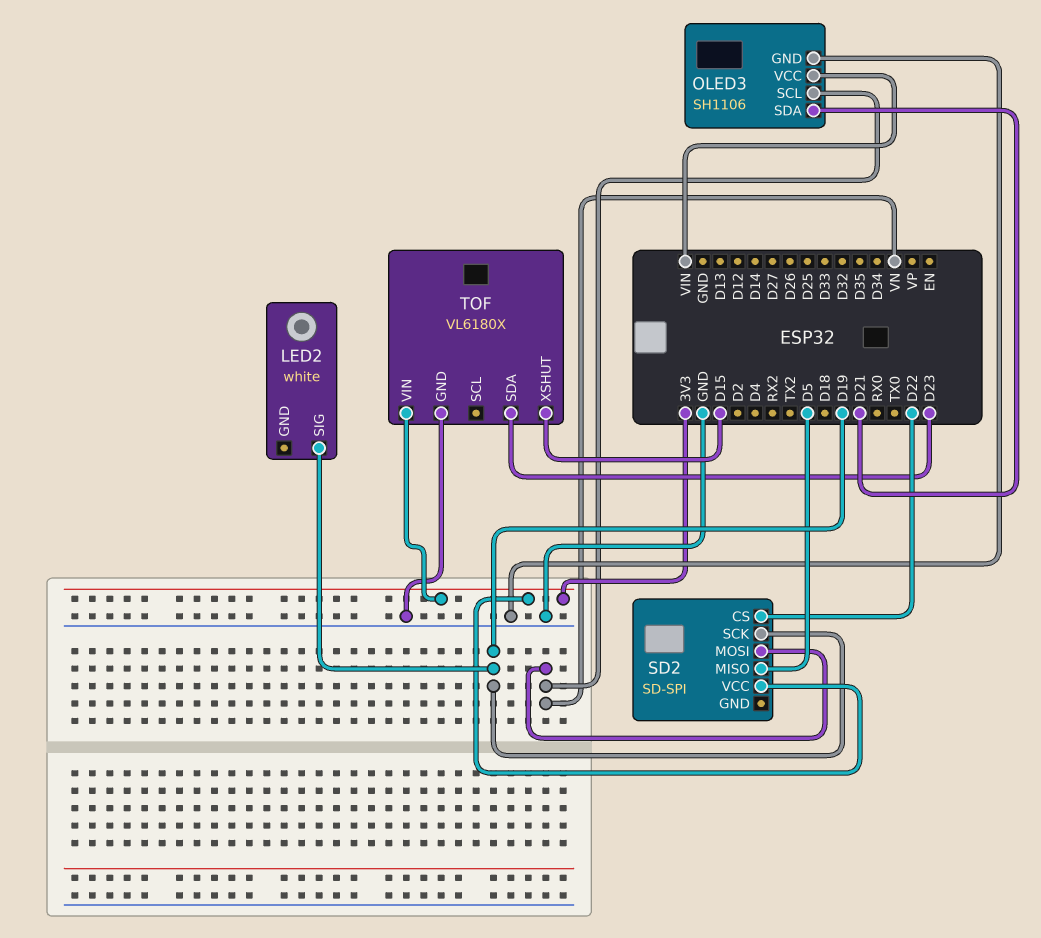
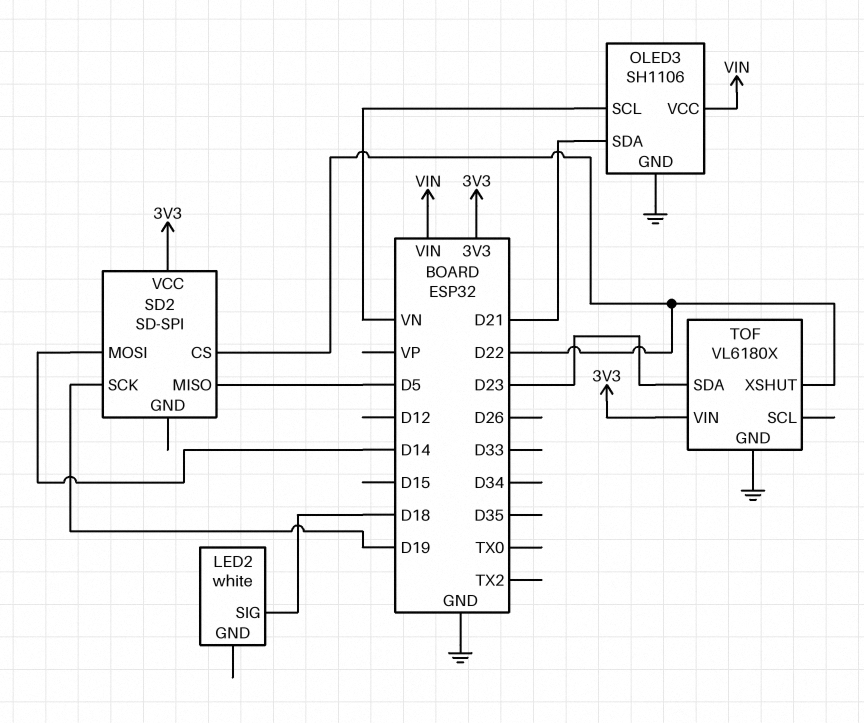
LED2 pin SIG: D19 -> D18
SD2 pin MOSI: VN -> D14
TOF pin XSHUT: D15 -> D22

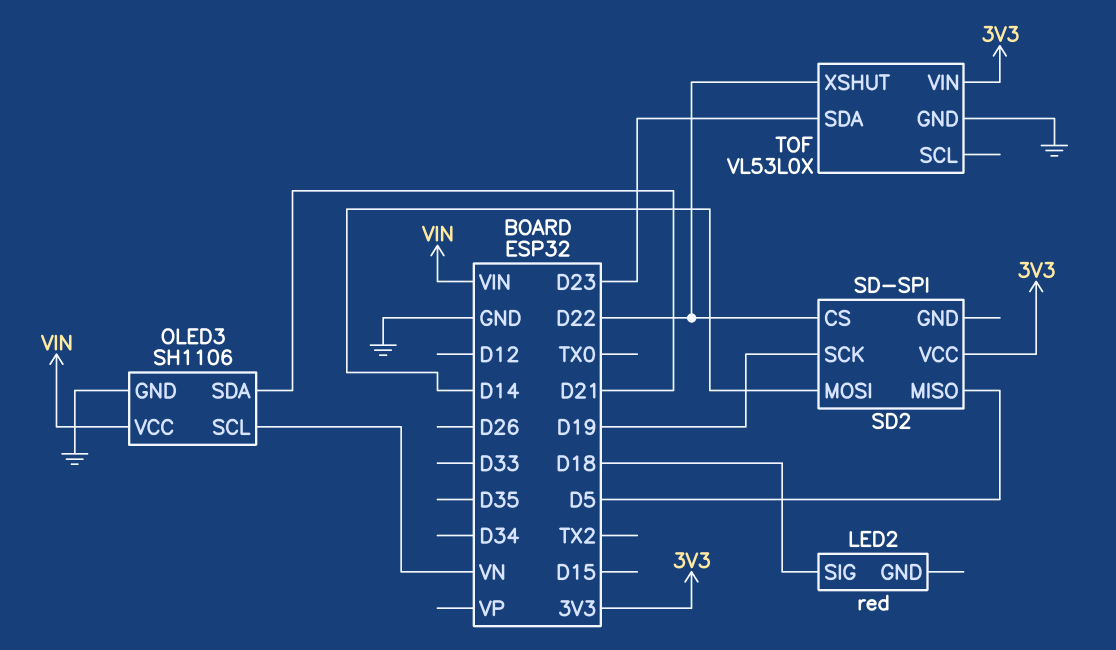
LED2: white -> red
TOF: VL6180X -> VL53L0X

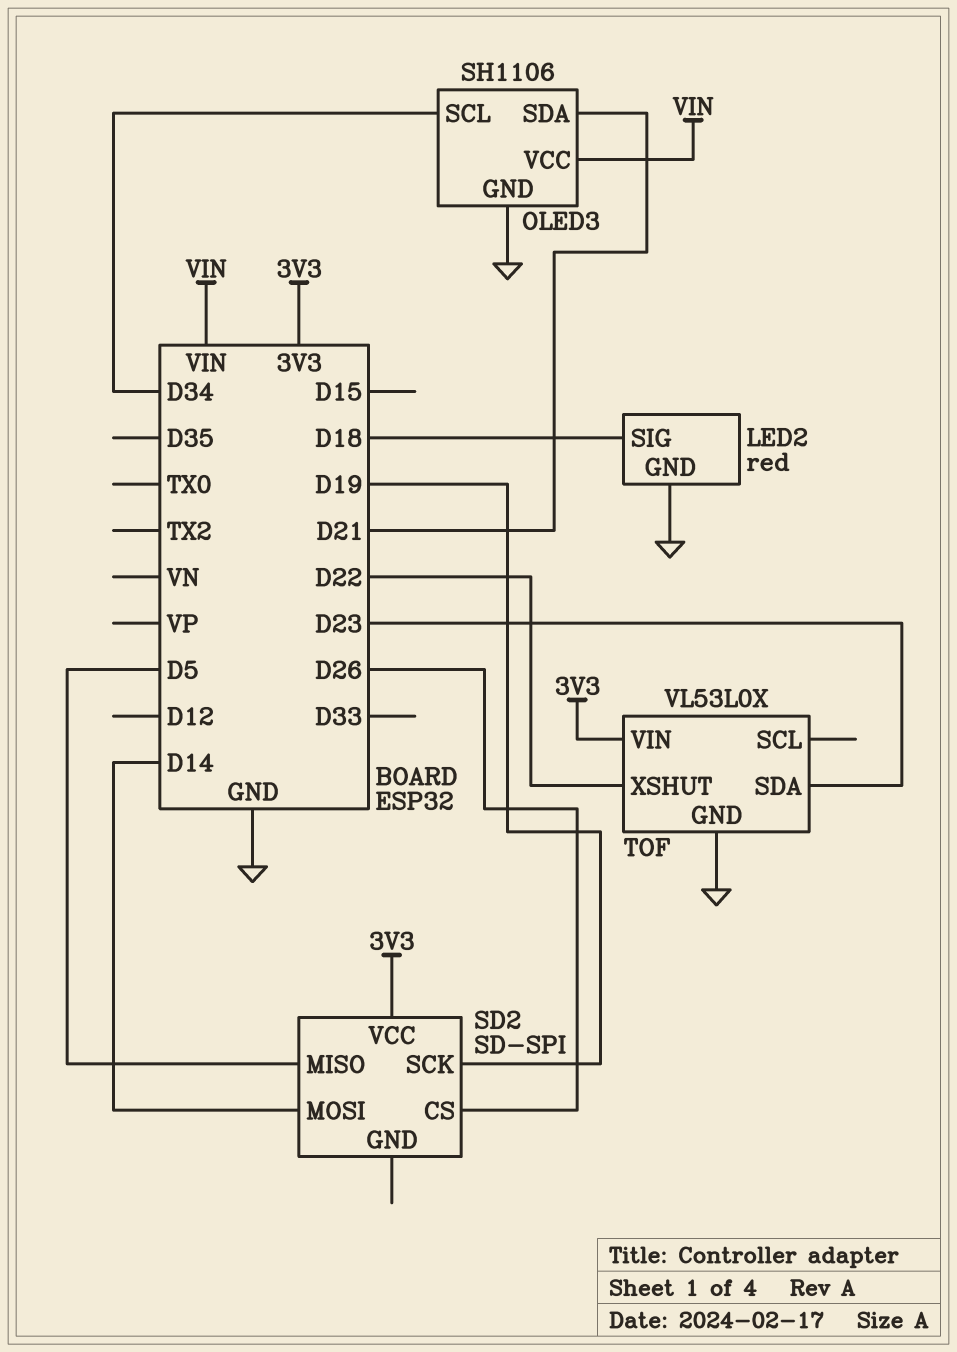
LED2 pin GND: none -> GND
OLED3 pin SCL: VN -> D34
SD2 pin CS: D22 -> D26

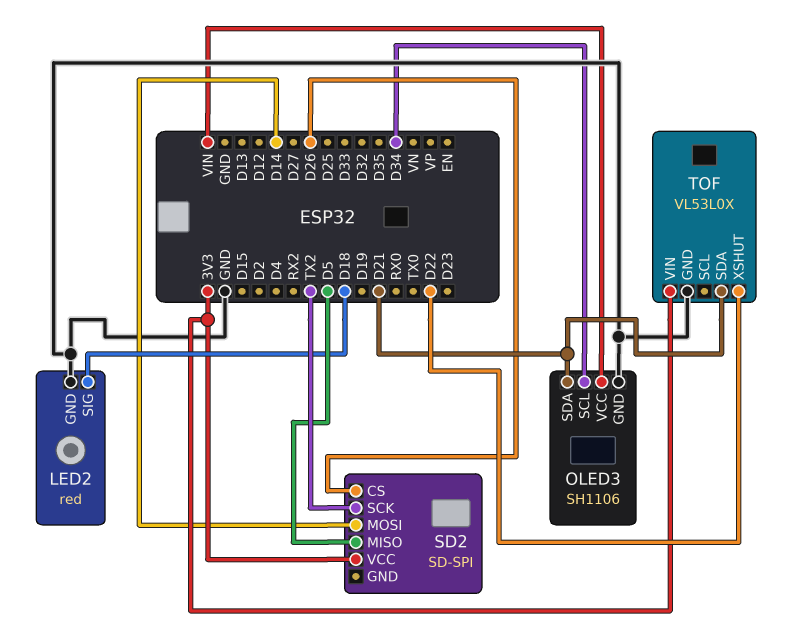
SD2 pin SCK: D19 -> TX2
TOF pin SDA: D23 -> D21

